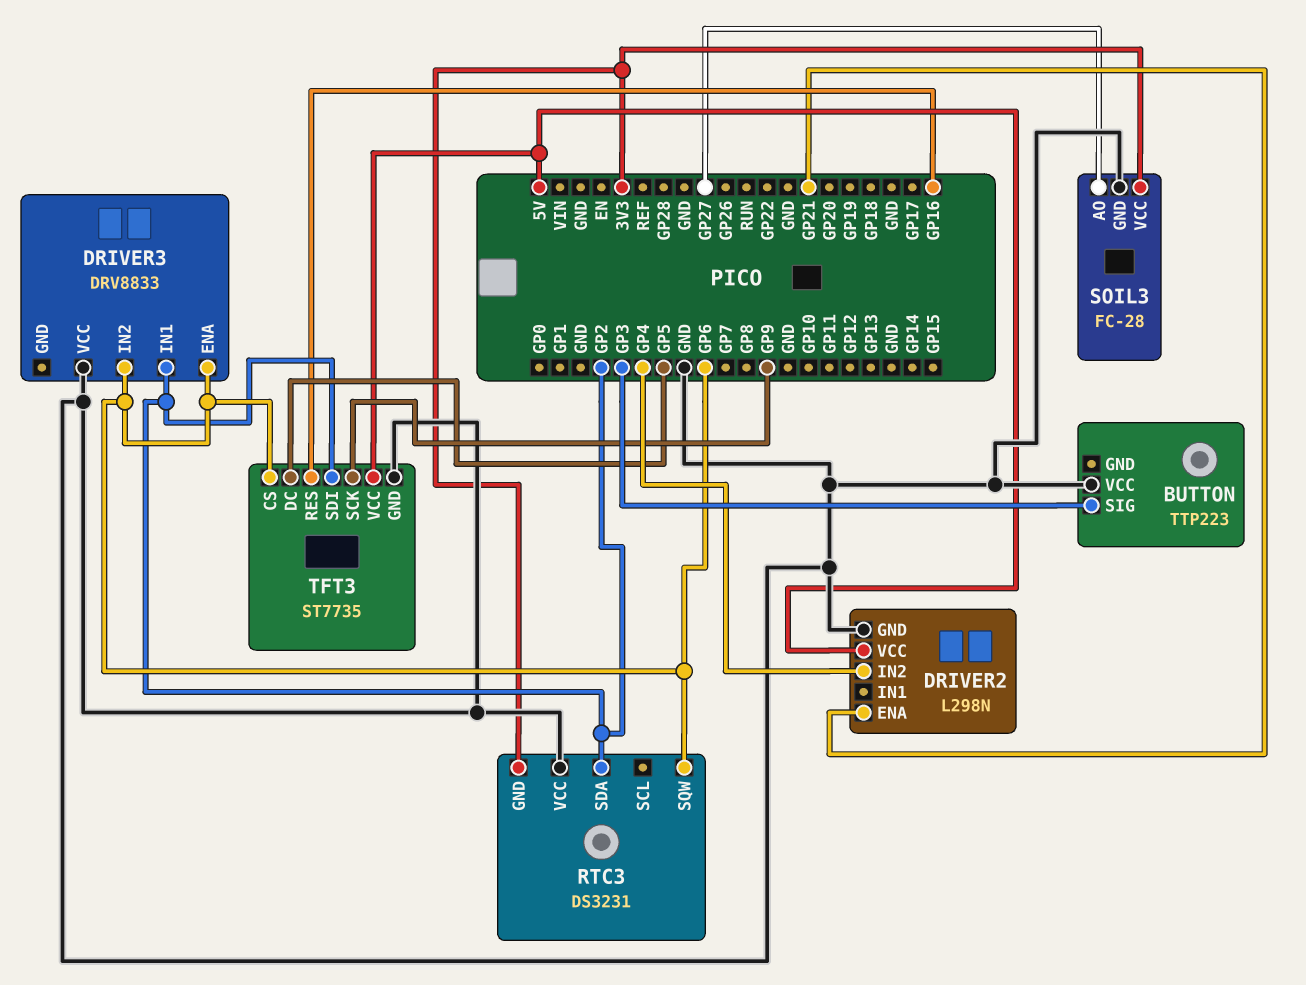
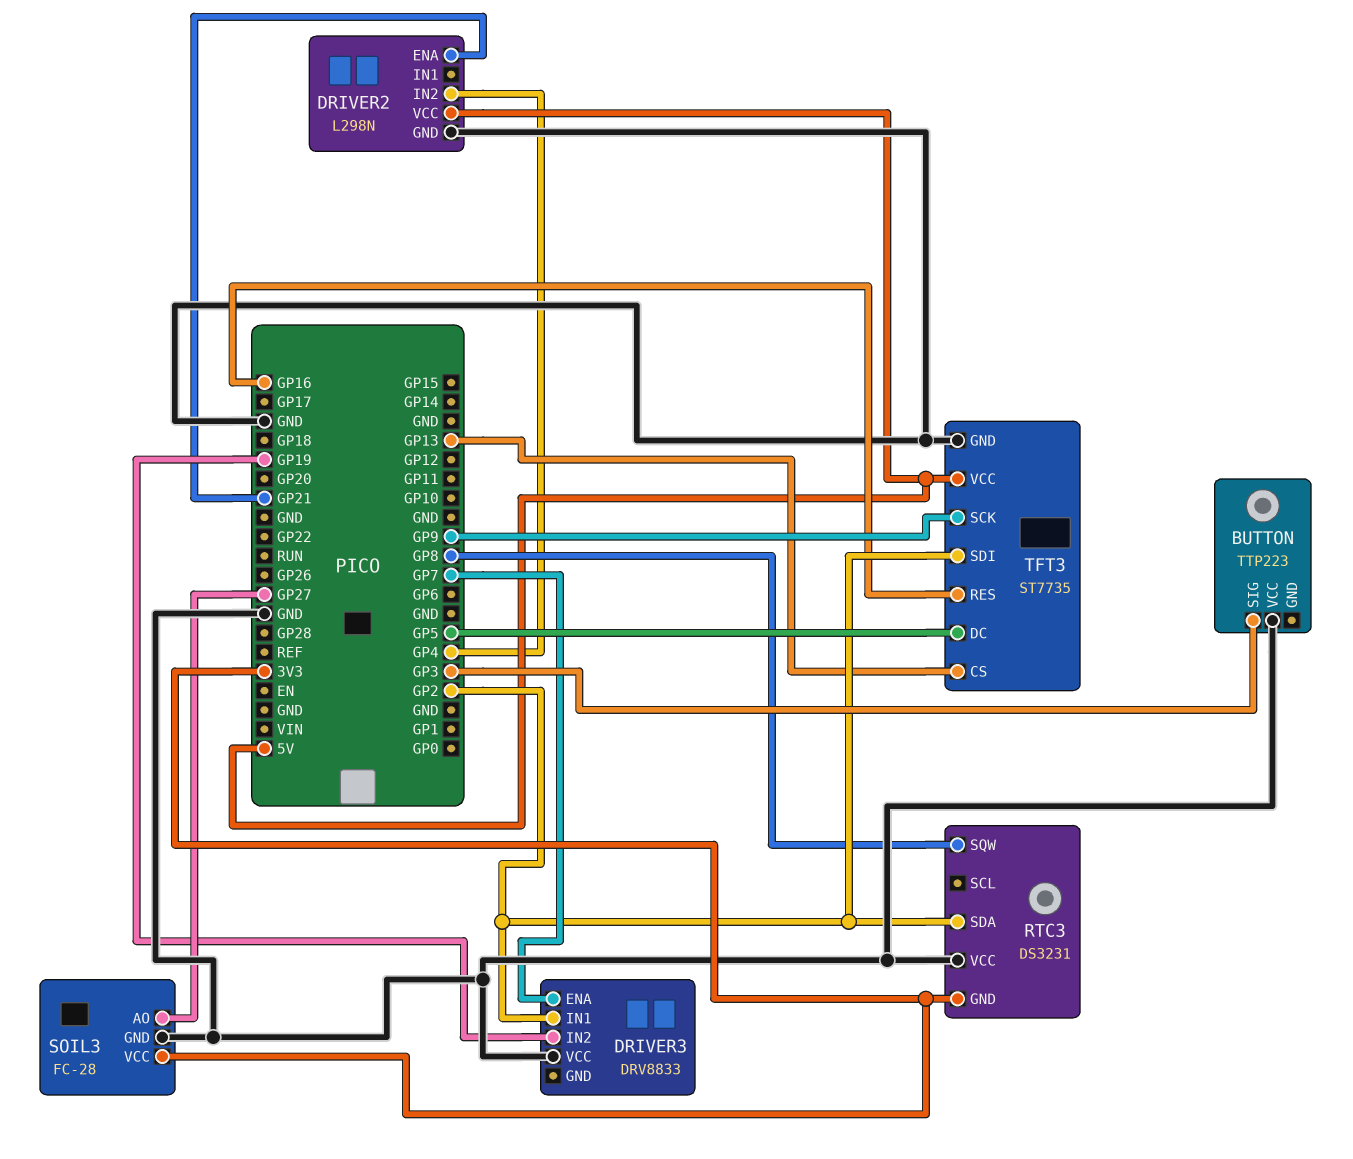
DRIVER3 pin ENA: GP6 -> GP7
DRIVER3 pin IN2: GP6 -> GP19
RTC3 pin SQW: GP6 -> GP8
TFT3 pin CS: GP6 -> GP13

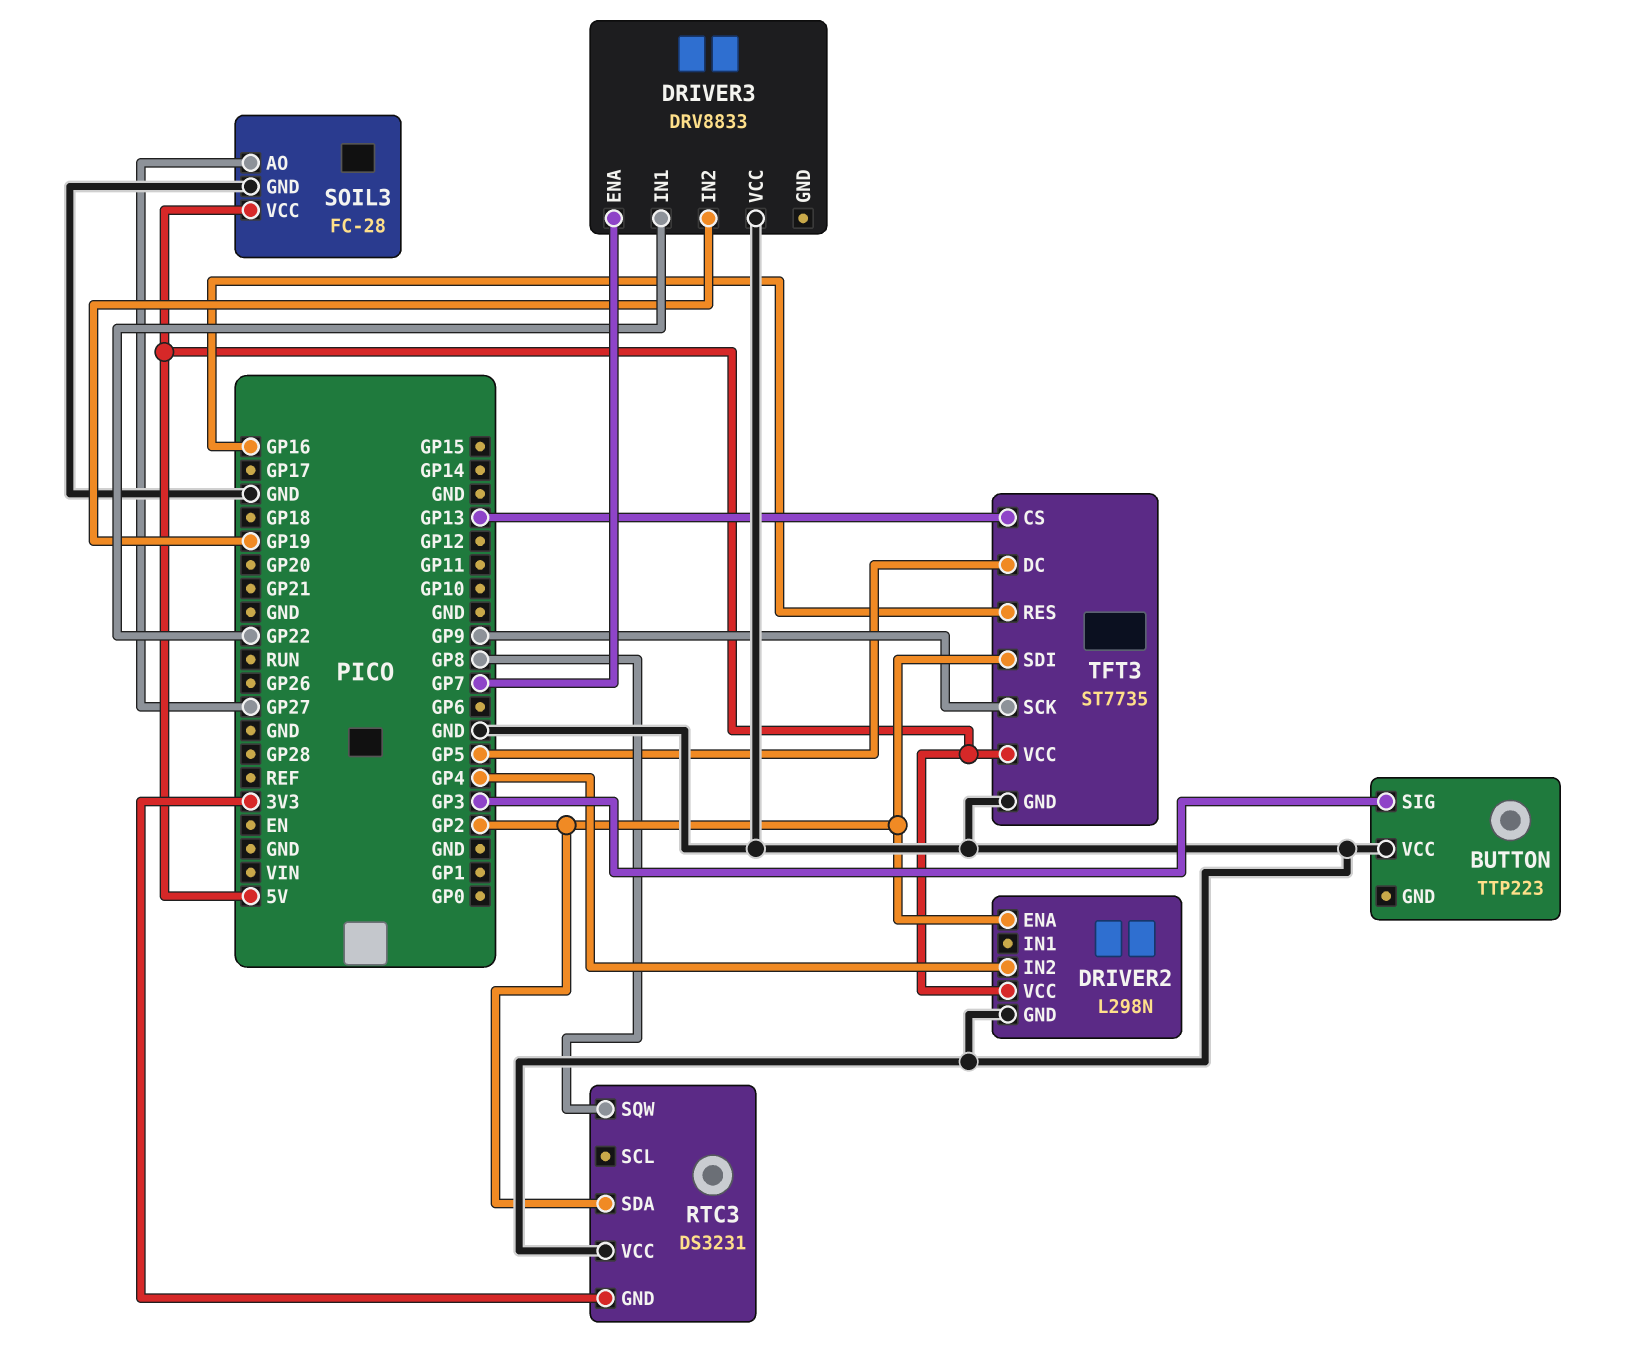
DRIVER2 pin ENA: GP21 -> GP2
DRIVER3 pin IN1: GP2 -> GP22
SOIL3 pin VCC: 3V3 -> 5V

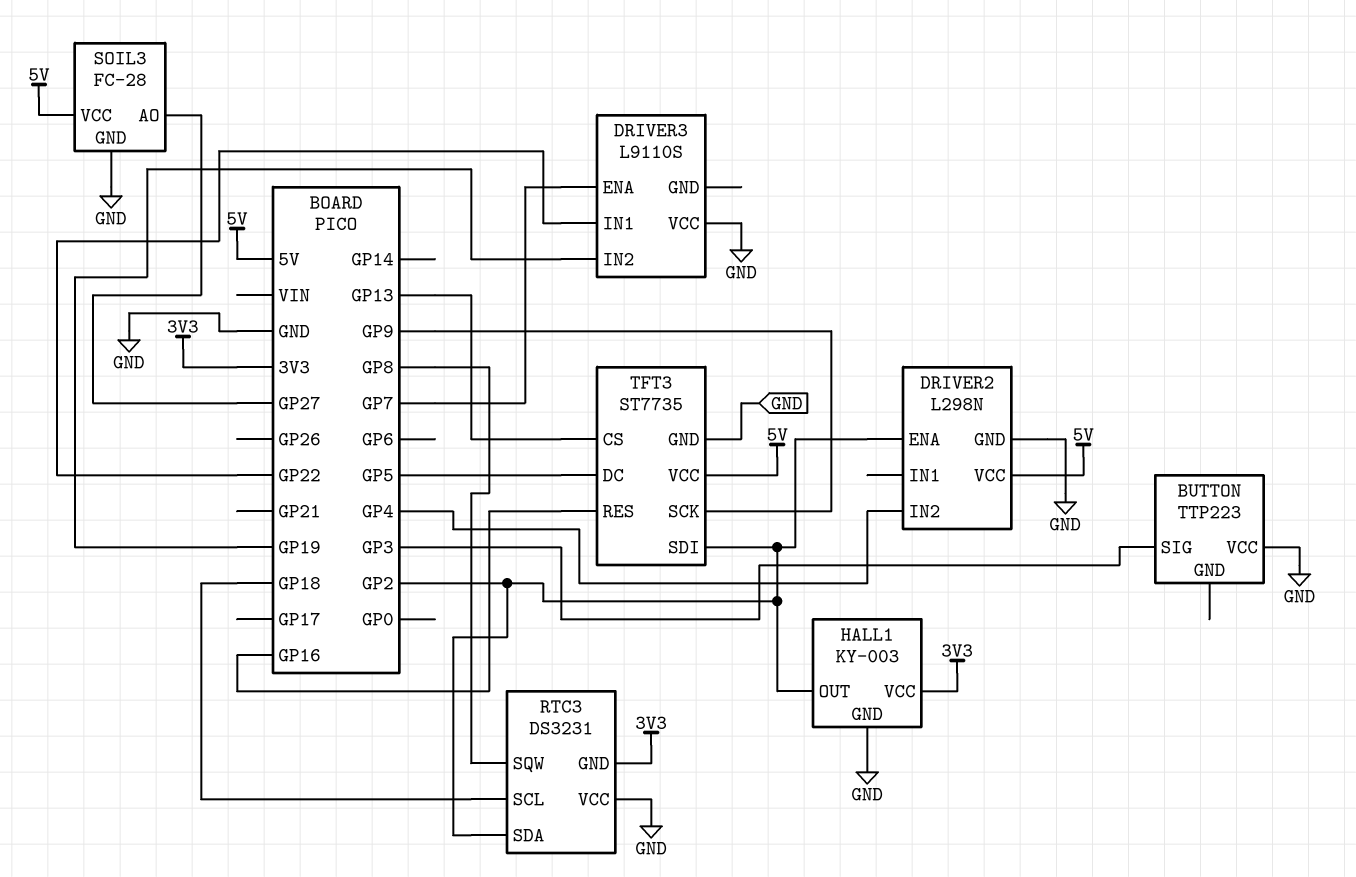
DRIVER3: DRV8833 -> L9110S
HALL1: none -> KY-003
HALL1 pin GND: none -> GND
HALL1 pin OUT: none -> GP2
HALL1 pin VCC: none -> 3V3
RTC3 pin SCL: none -> GP18

